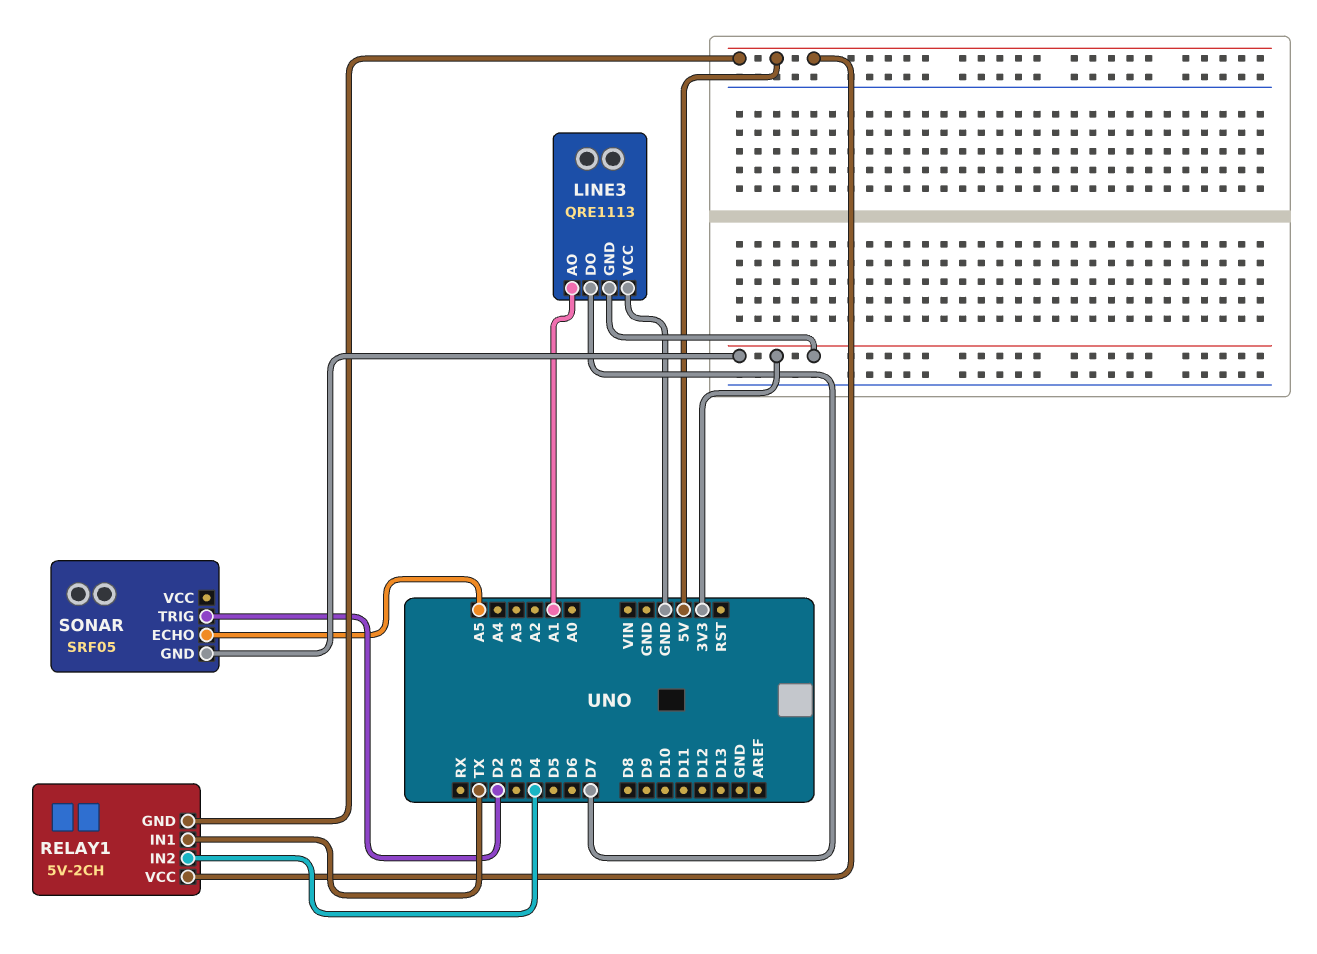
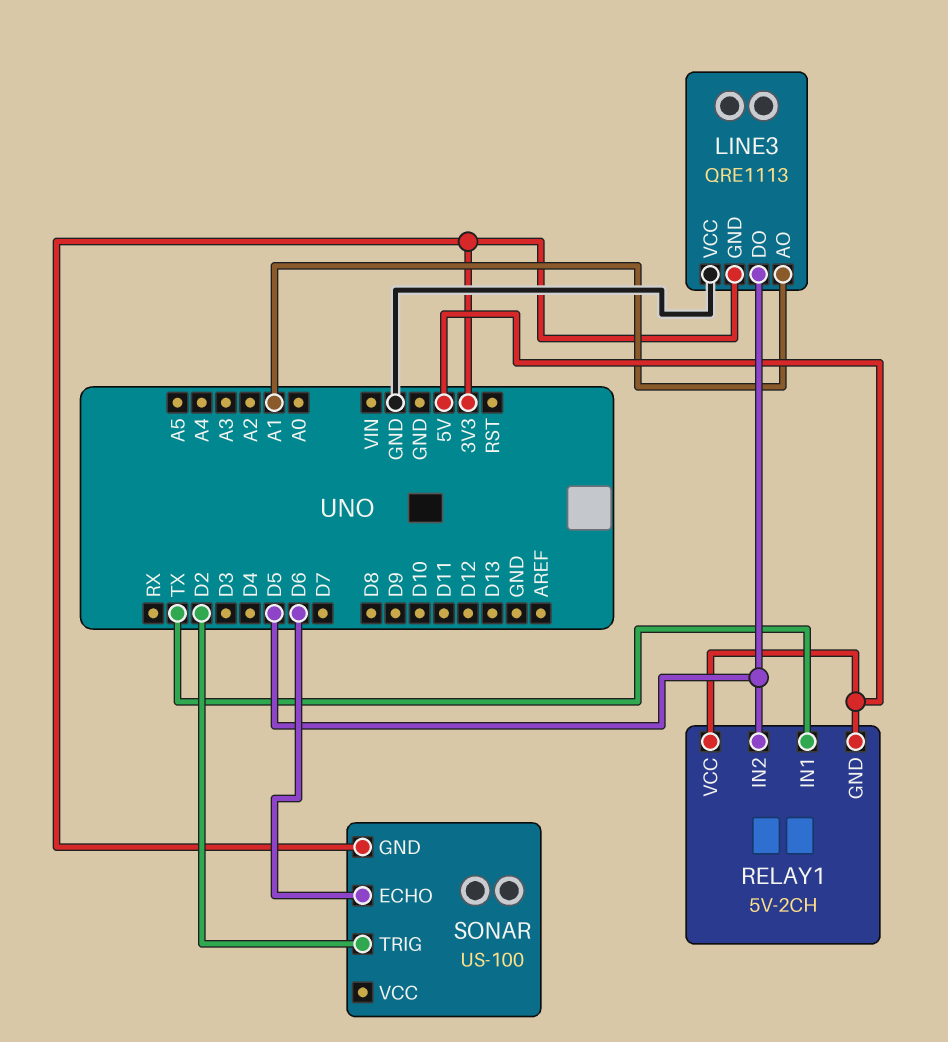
LINE3 pin DO: D7 -> D5
RELAY1 pin IN2: D4 -> D5
SONAR: SRF05 -> US-100
SONAR pin ECHO: A5 -> D6

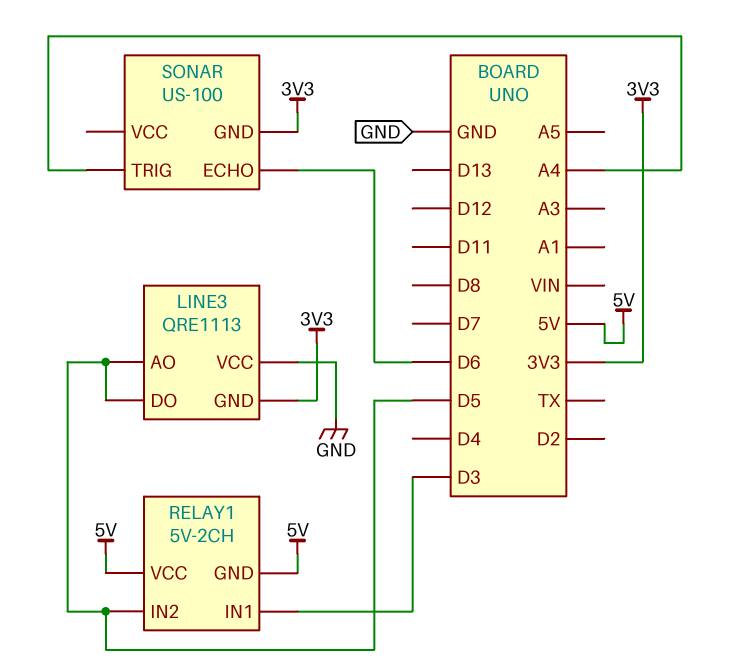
LINE3 pin AO: A1 -> D5
RELAY1 pin IN1: TX -> D3
SONAR pin TRIG: D2 -> A4

